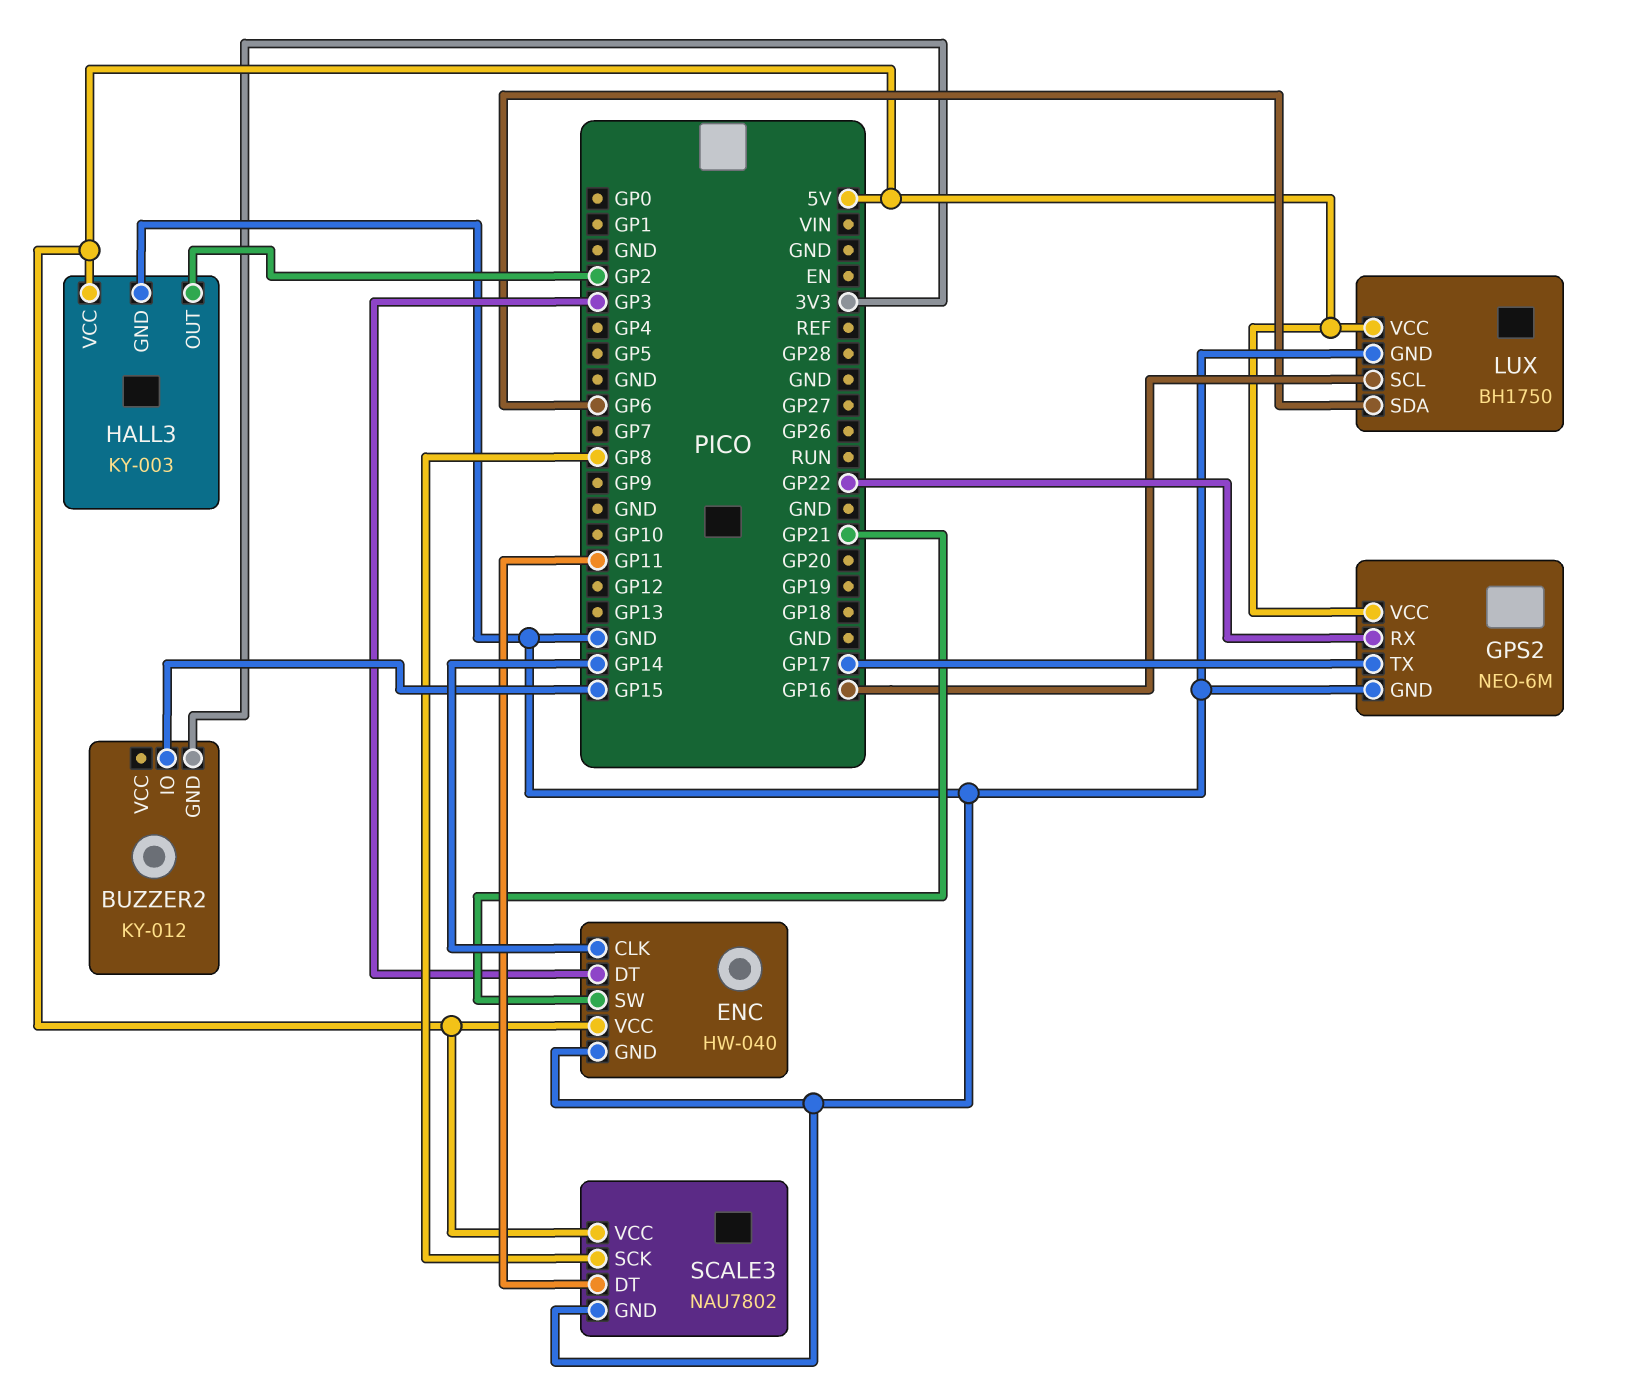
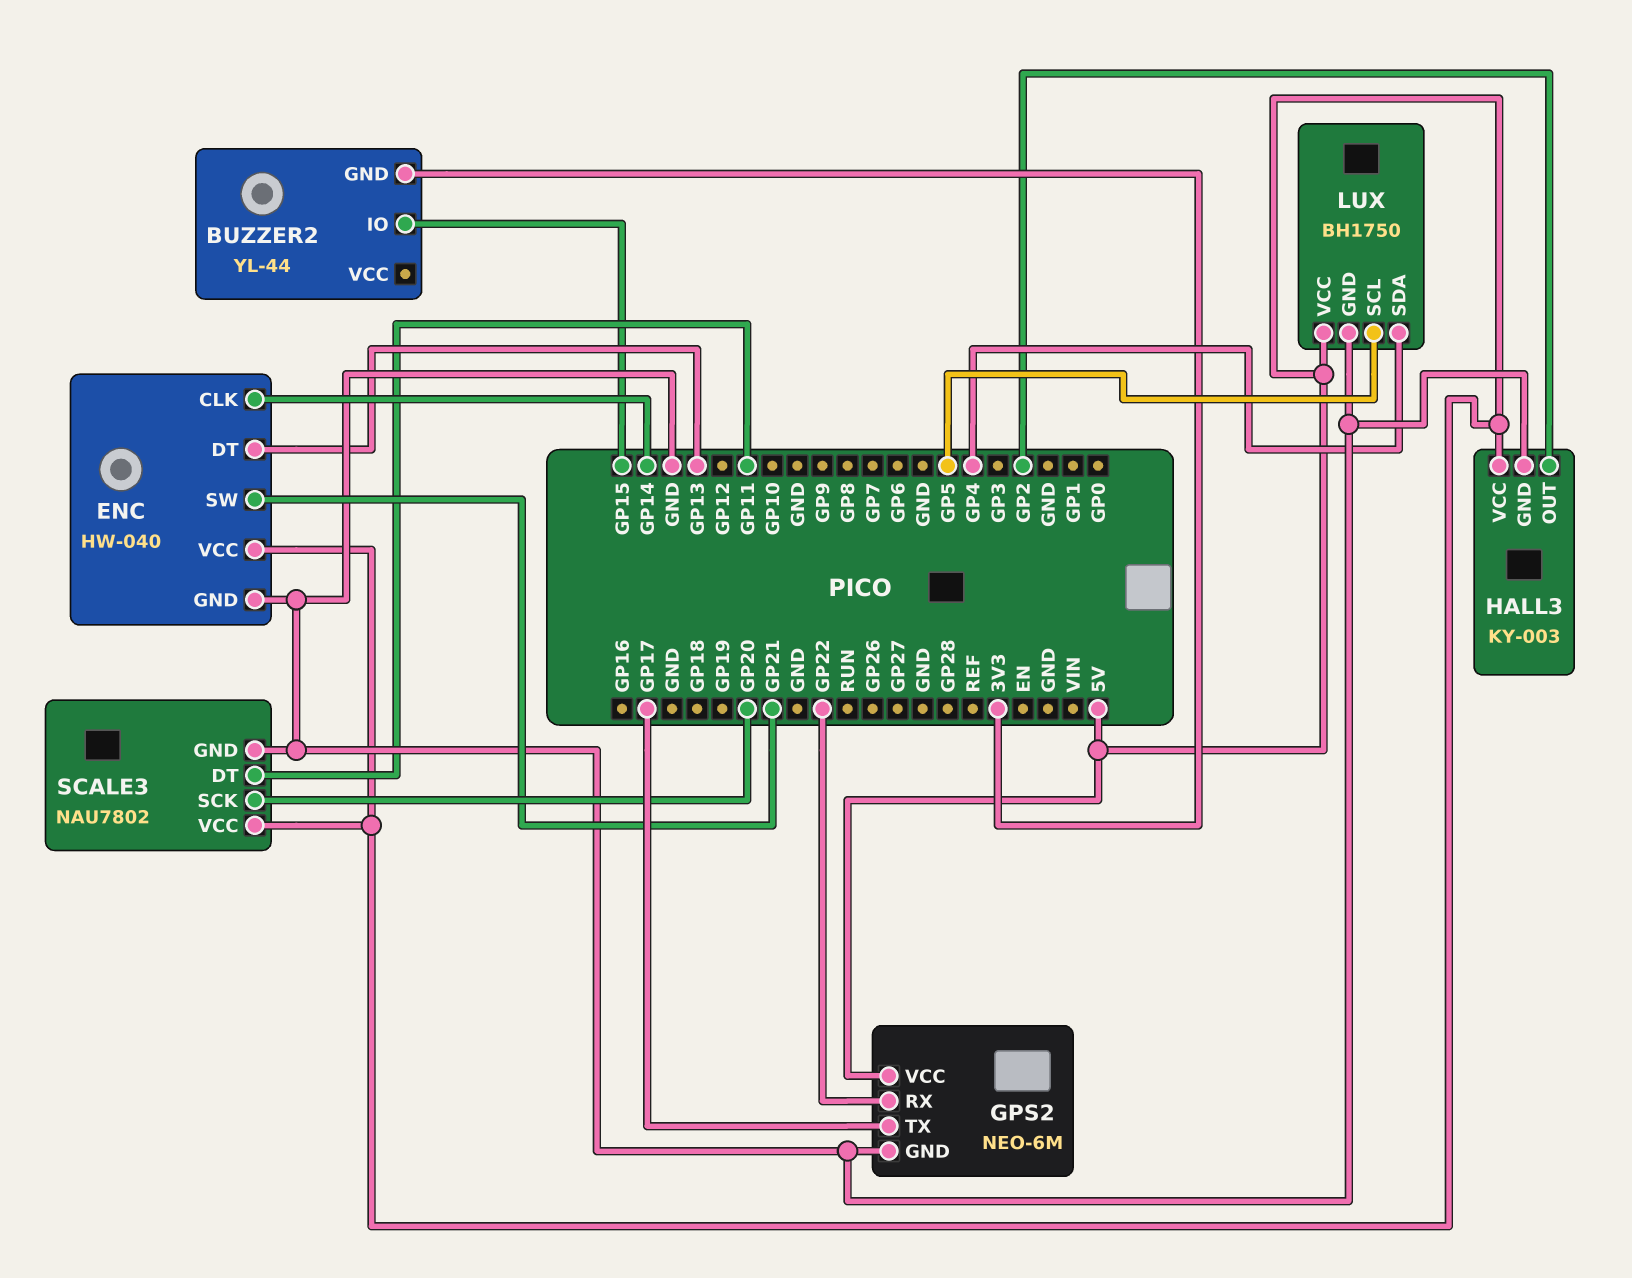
BUZZER2: KY-012 -> YL-44
ENC pin DT: GP3 -> GP13
LUX pin SCL: GP16 -> GP5
LUX pin SDA: GP6 -> GP4
SCALE3 pin SCK: GP8 -> GP20

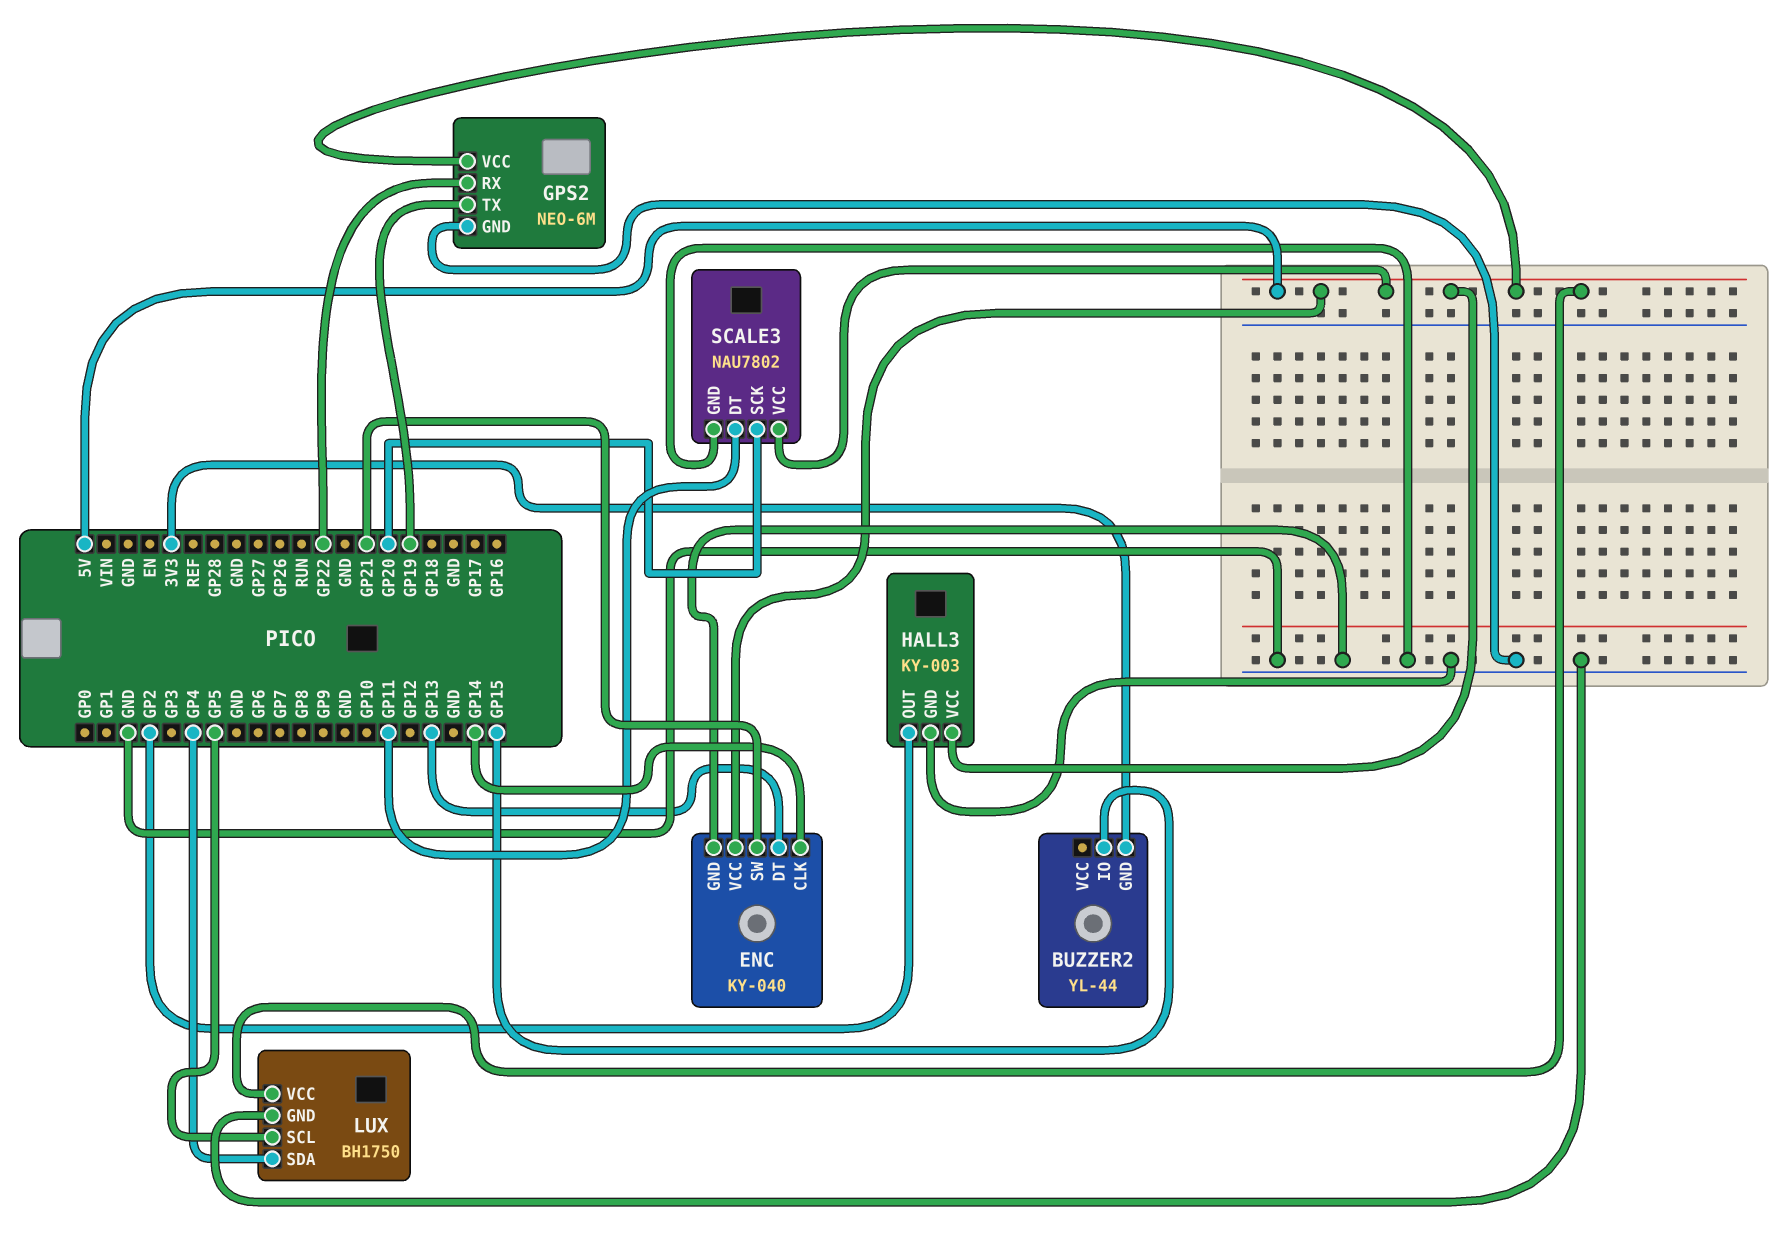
ENC: HW-040 -> KY-040
GPS2 pin TX: GP17 -> GP19

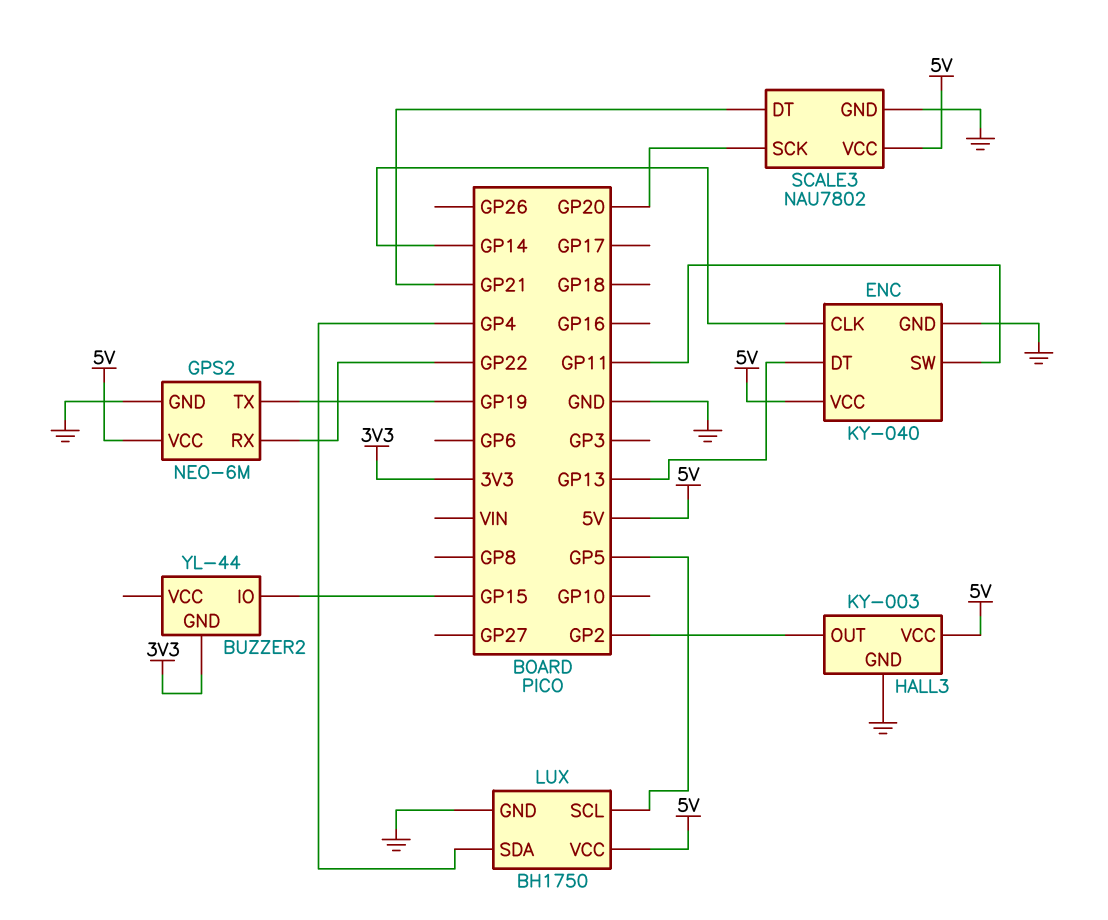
ENC pin SW: GP21 -> GP11
SCALE3 pin DT: GP11 -> GP21

